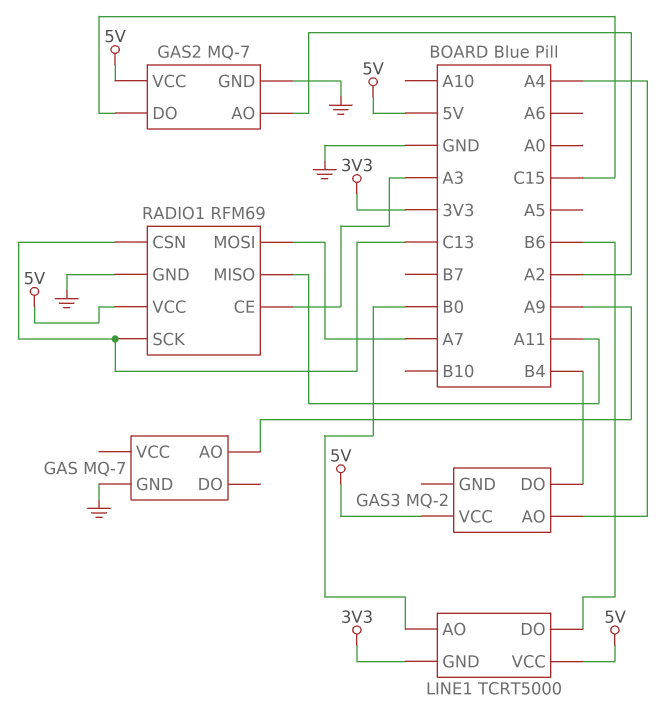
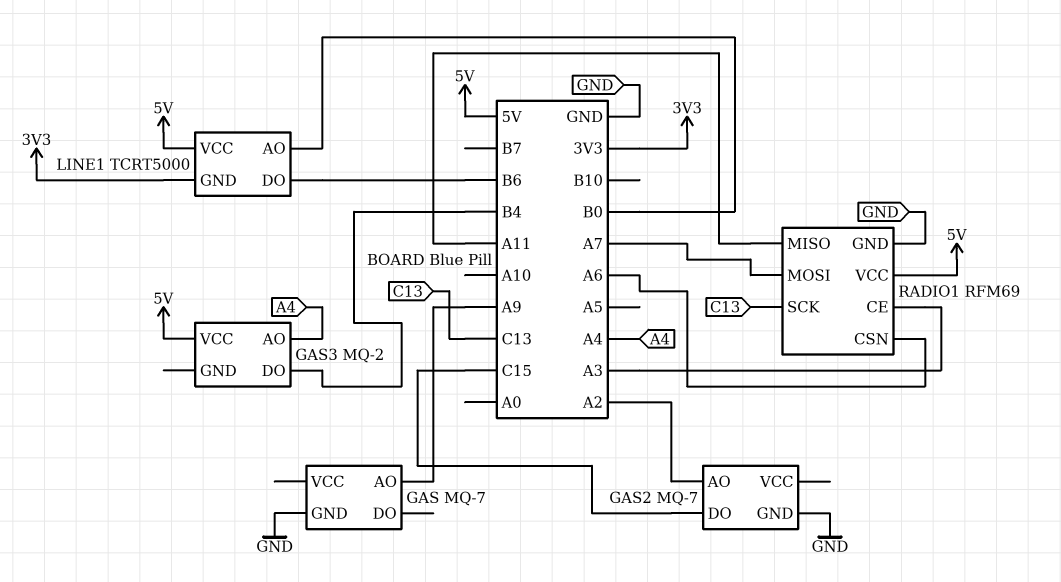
GAS2 pin VCC: 5V -> none
RADIO1 pin CSN: C13 -> A6

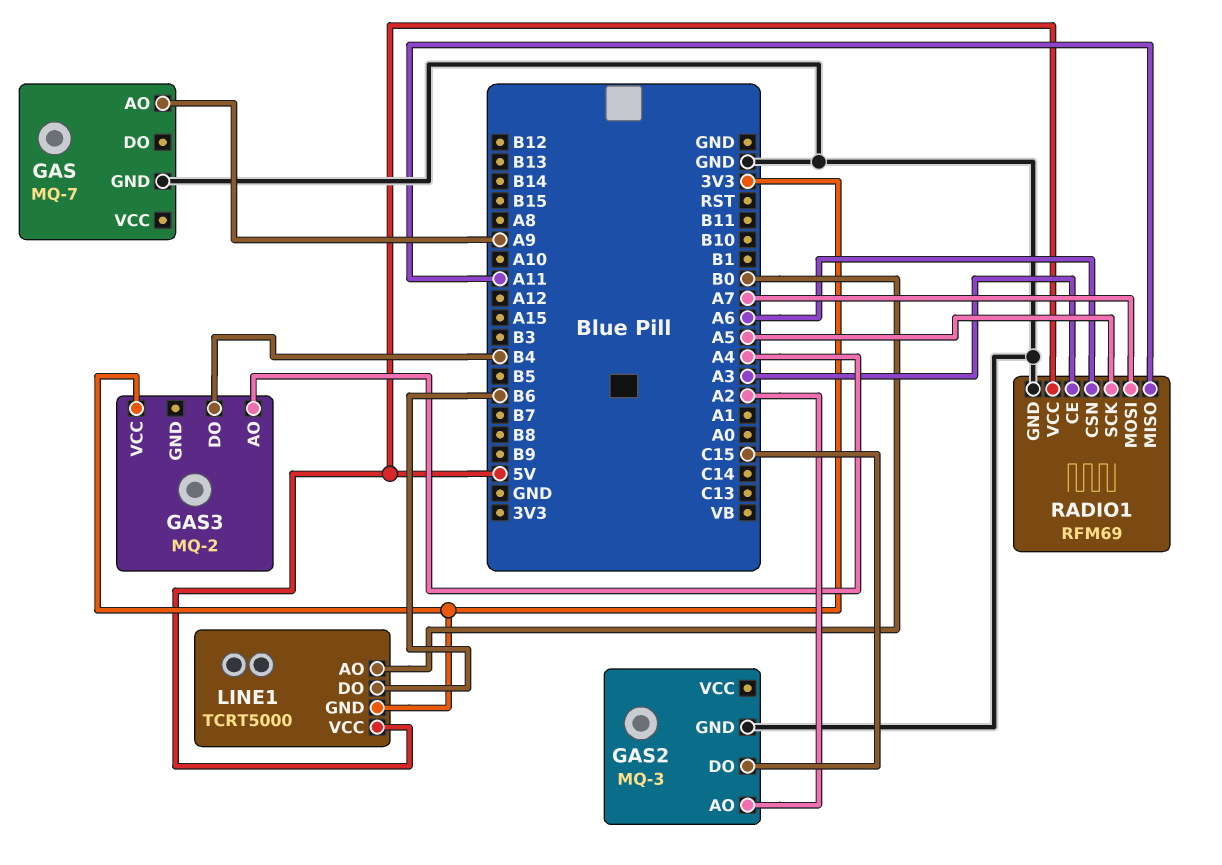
GAS2: MQ-7 -> MQ-3
GAS3 pin VCC: 5V -> 3V3
RADIO1 pin SCK: C13 -> A5

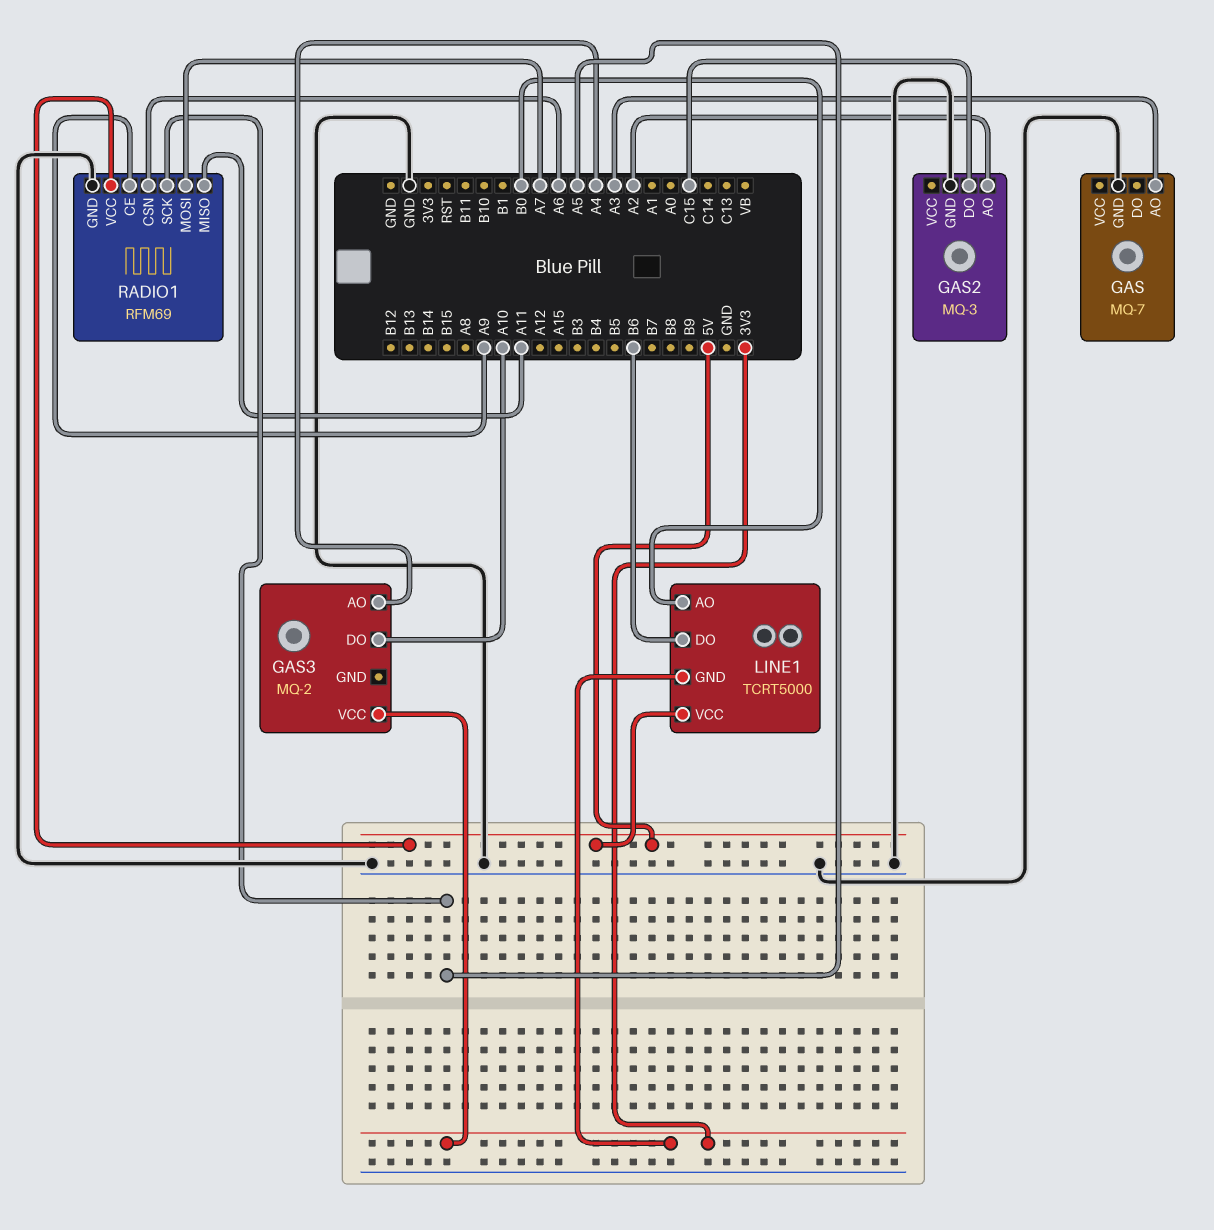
GAS pin AO: A9 -> A3
GAS3 pin DO: B4 -> A10
RADIO1 pin CE: A3 -> A9

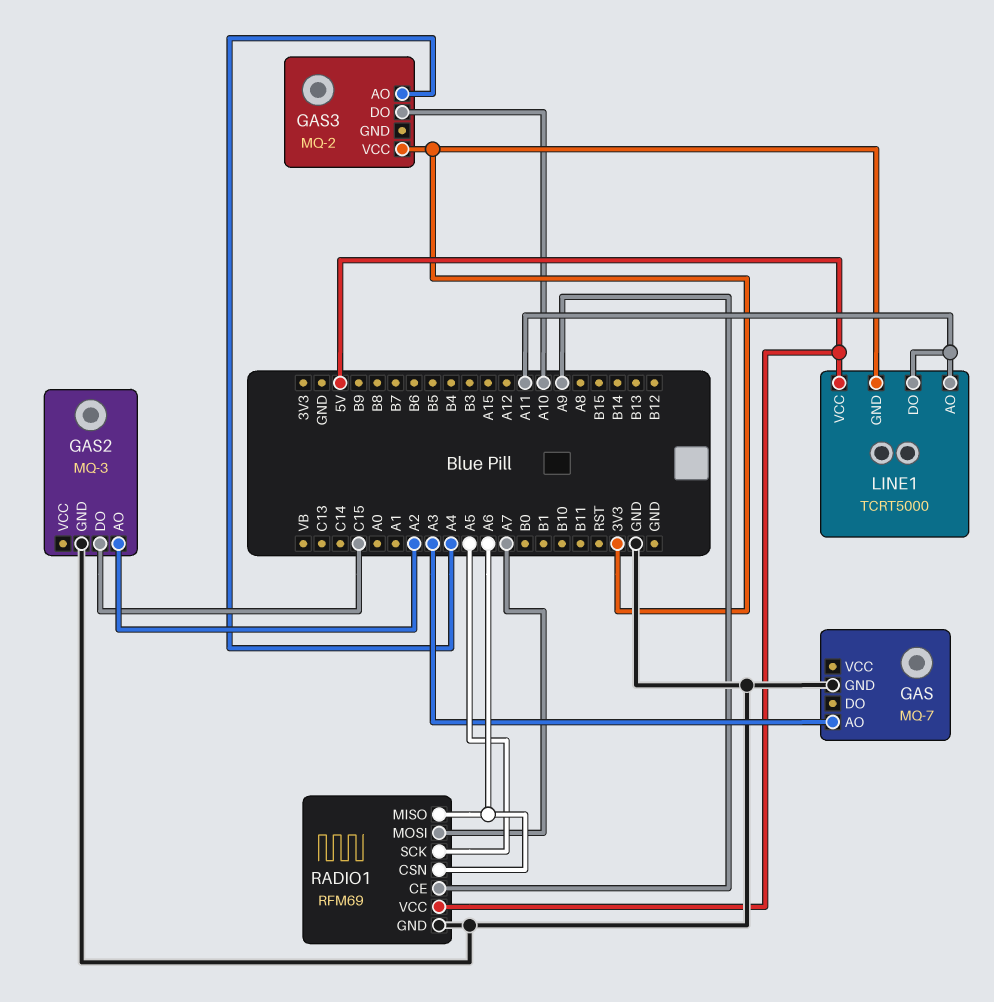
LINE1 pin AO: B0 -> A11
LINE1 pin DO: B6 -> A11
RADIO1 pin MISO: A11 -> A6

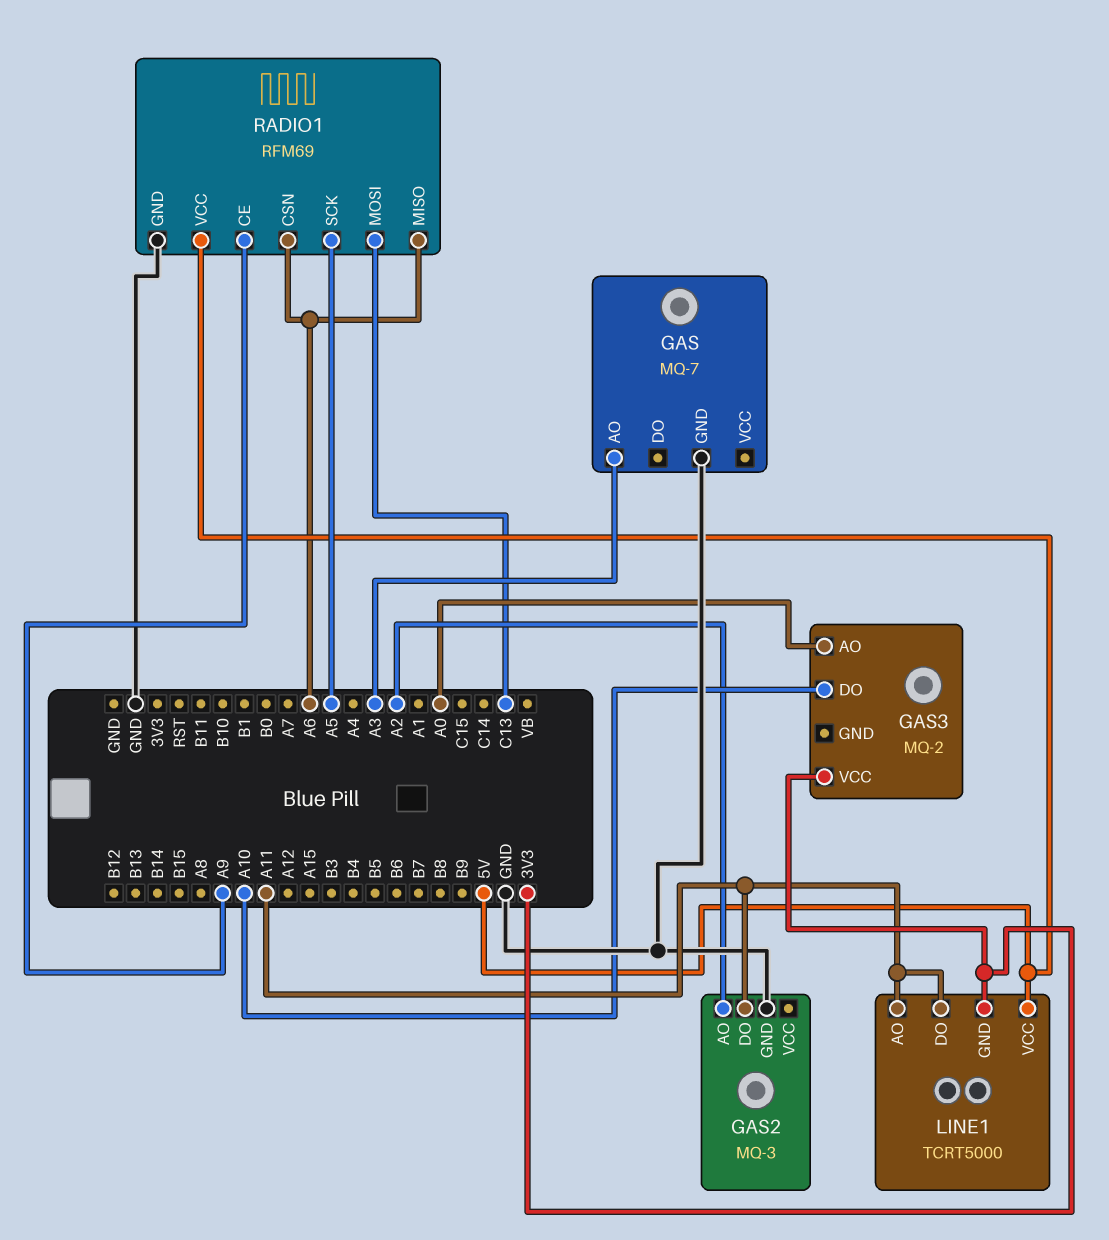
GAS2 pin DO: C15 -> A11
GAS3 pin AO: A4 -> A0
RADIO1 pin MOSI: A7 -> C13

